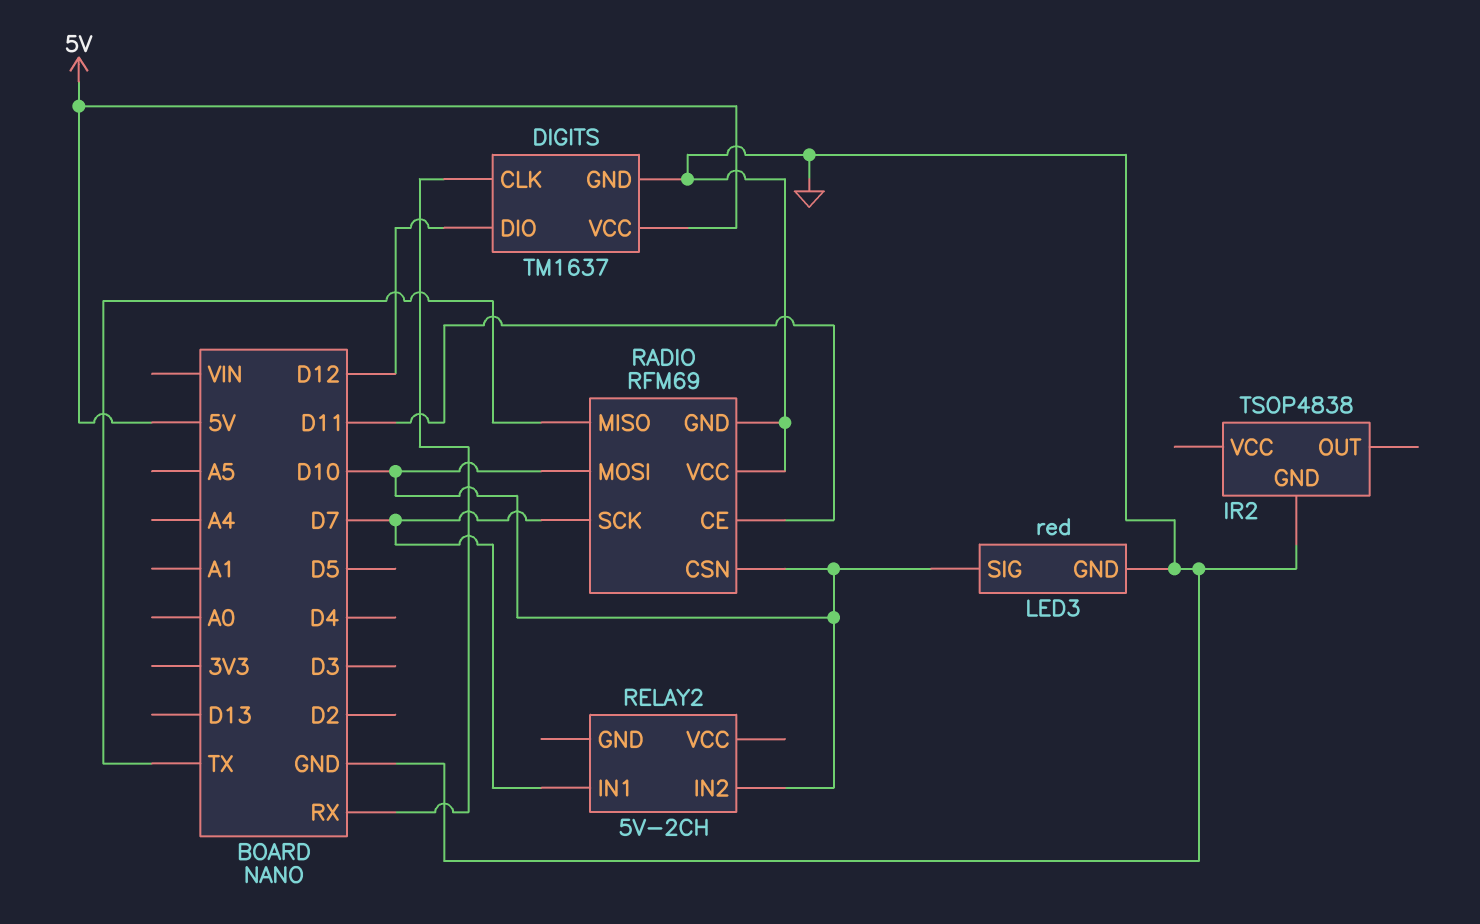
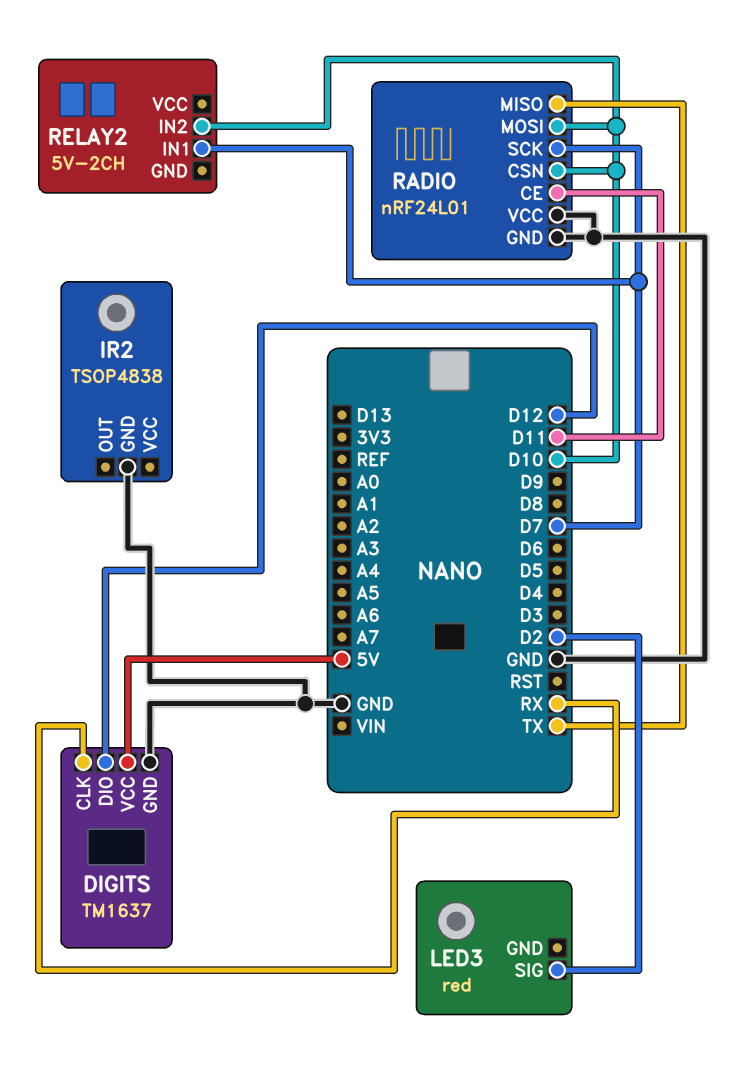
LED3 pin GND: GND -> none
LED3 pin SIG: D10 -> D2
RADIO: RFM69 -> nRF24L01

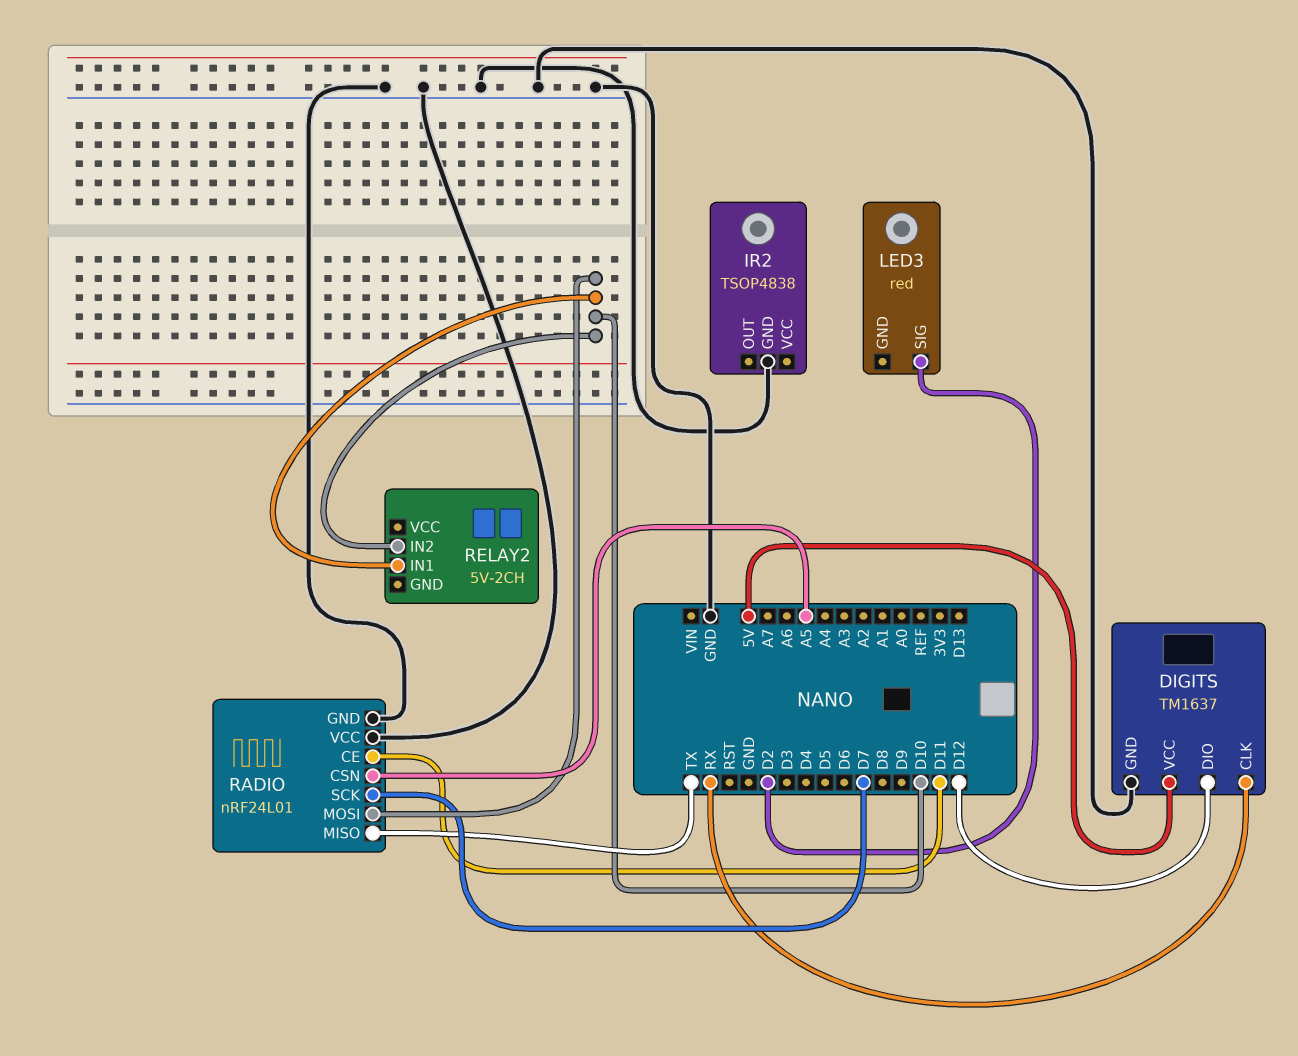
RADIO pin CSN: D10 -> A5
RELAY2 pin IN1: D7 -> D10

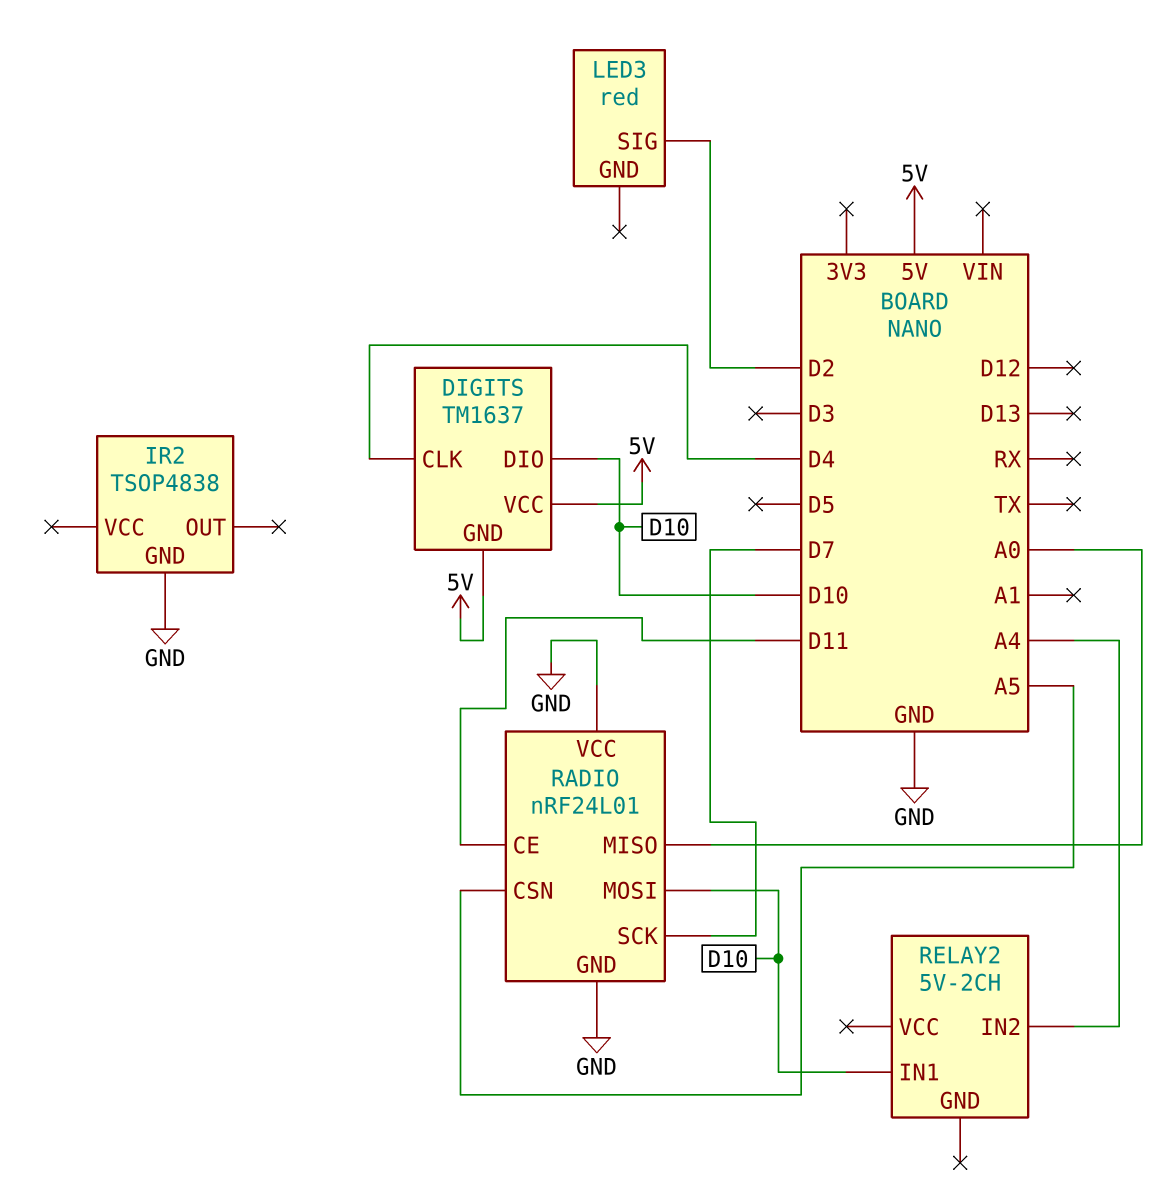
DIGITS pin CLK: RX -> D4
DIGITS pin DIO: D12 -> D10
DIGITS pin GND: GND -> 5V
RADIO pin MISO: TX -> A0
RELAY2 pin IN2: D10 -> A4

